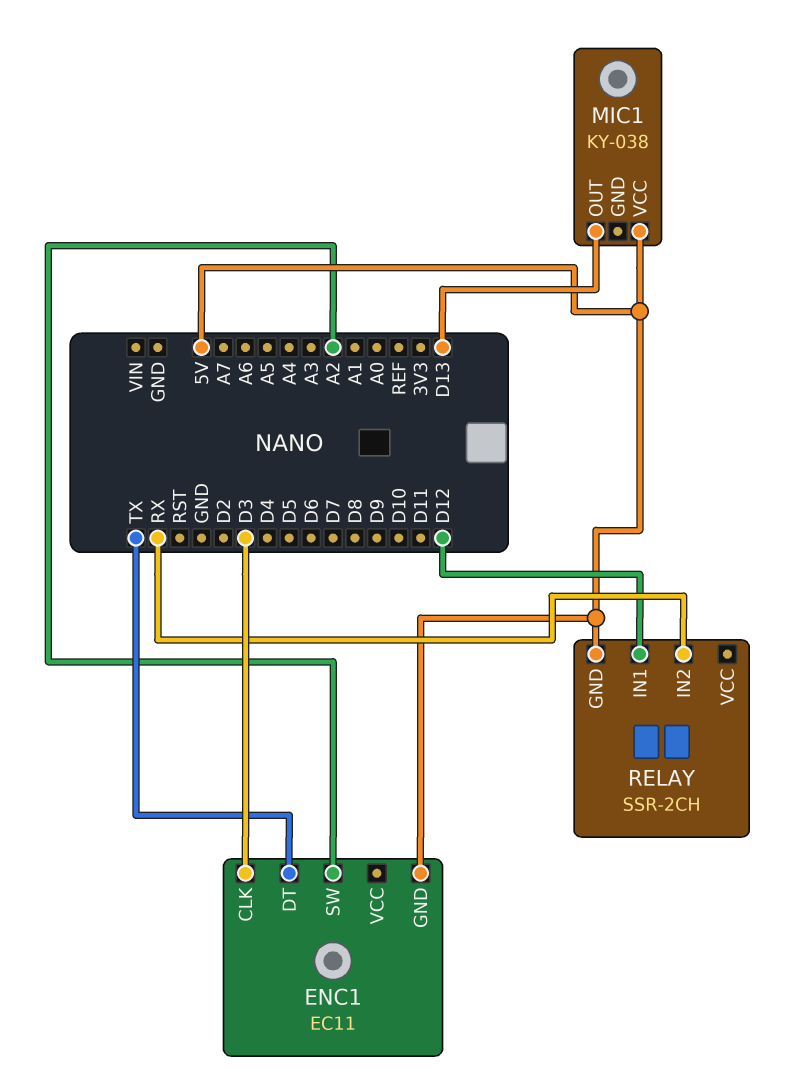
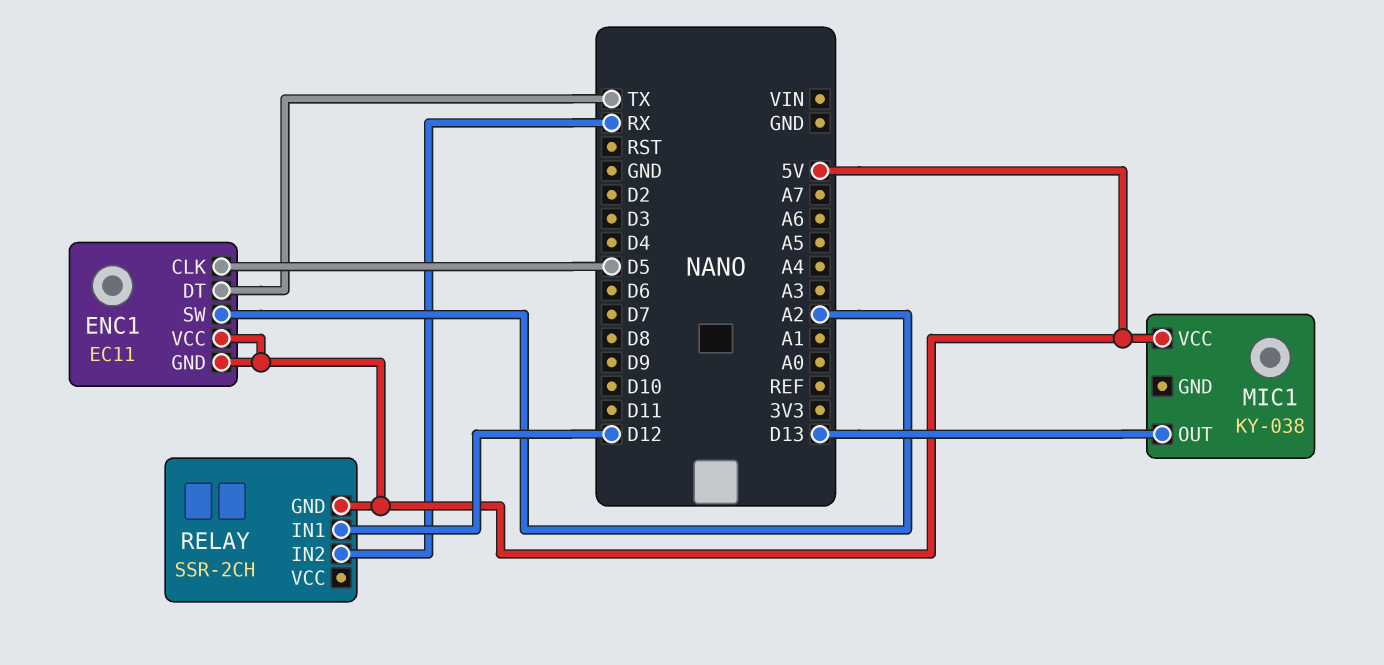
ENC1 pin CLK: D3 -> D5
ENC1 pin VCC: none -> 5V

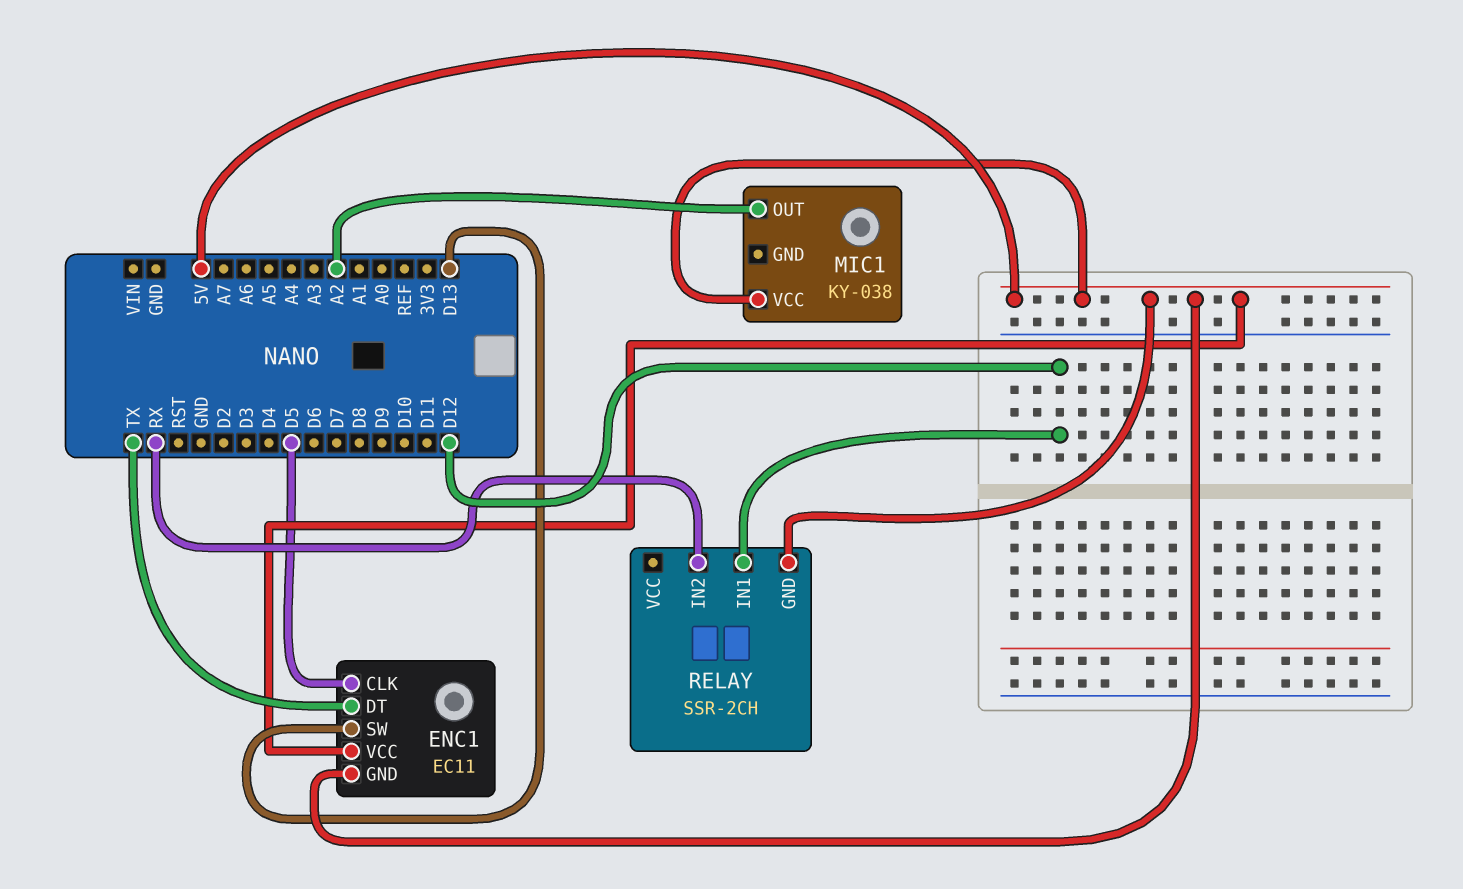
ENC1 pin SW: A2 -> D13
MIC1 pin OUT: D13 -> A2

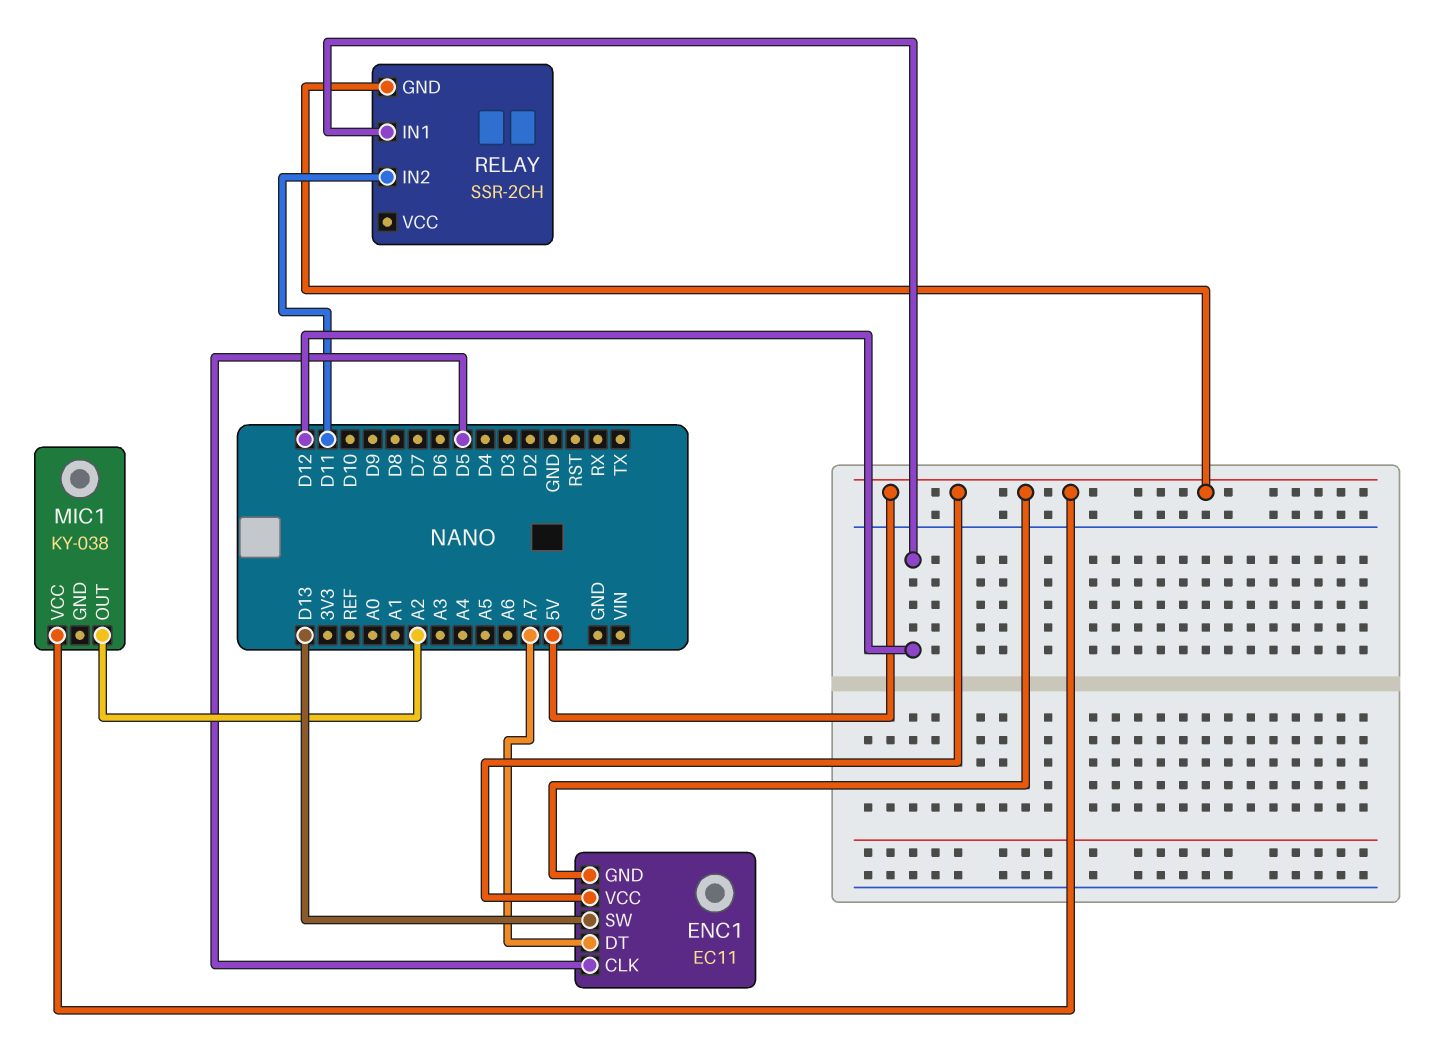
ENC1 pin DT: TX -> A7
RELAY pin IN2: RX -> D11

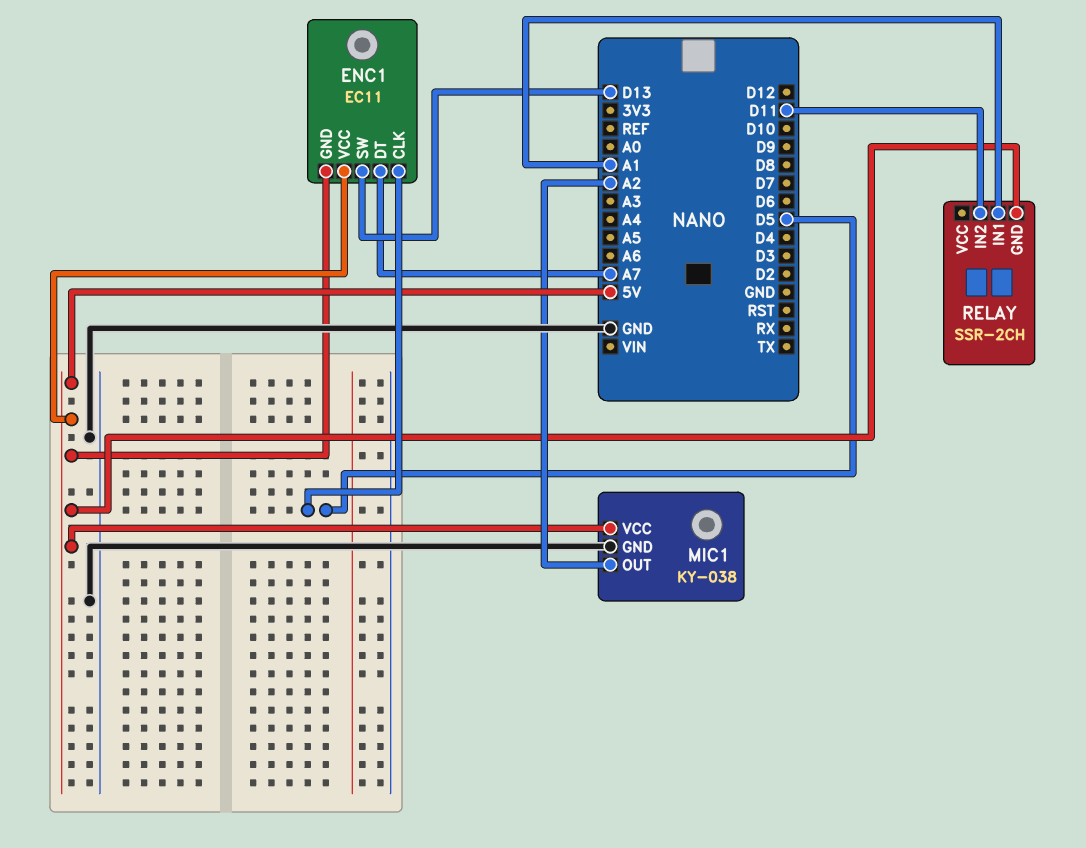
MIC1 pin GND: none -> GND
RELAY pin IN1: D12 -> A1

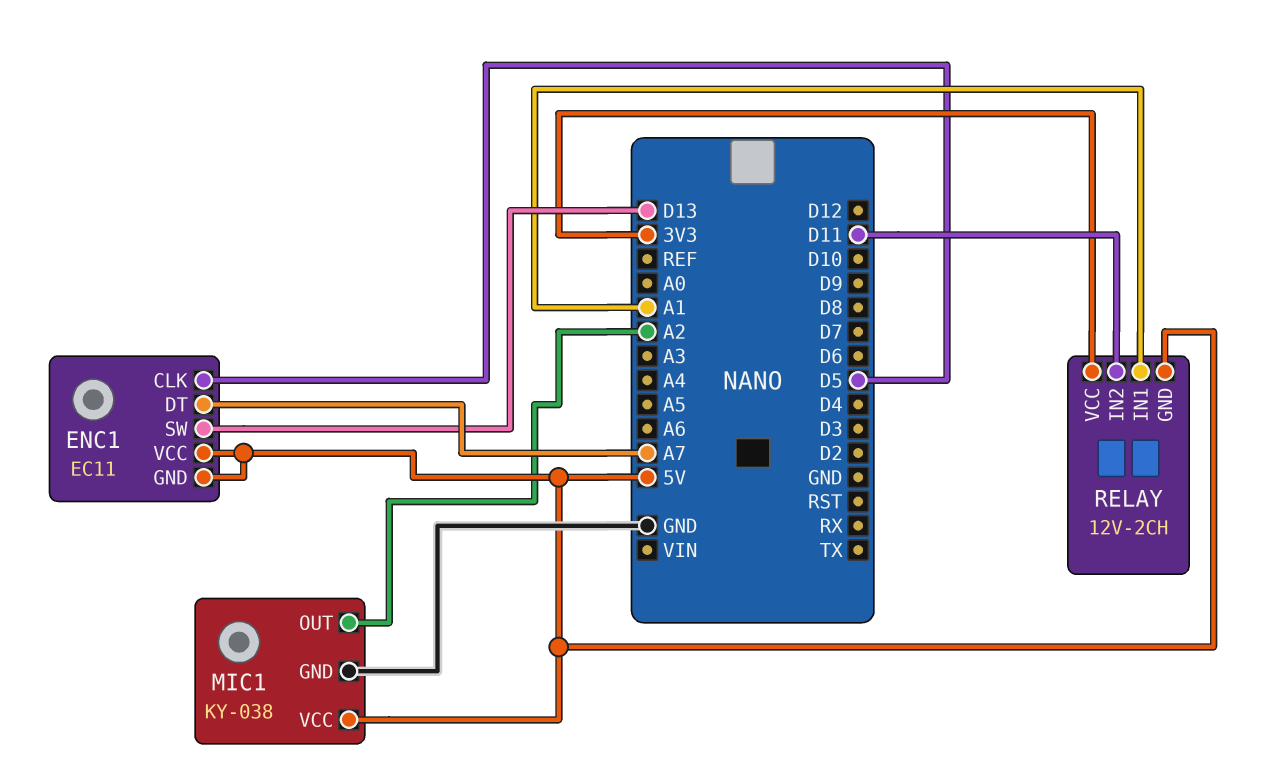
RELAY: SSR-2CH -> 12V-2CH
RELAY pin VCC: none -> 3V3

